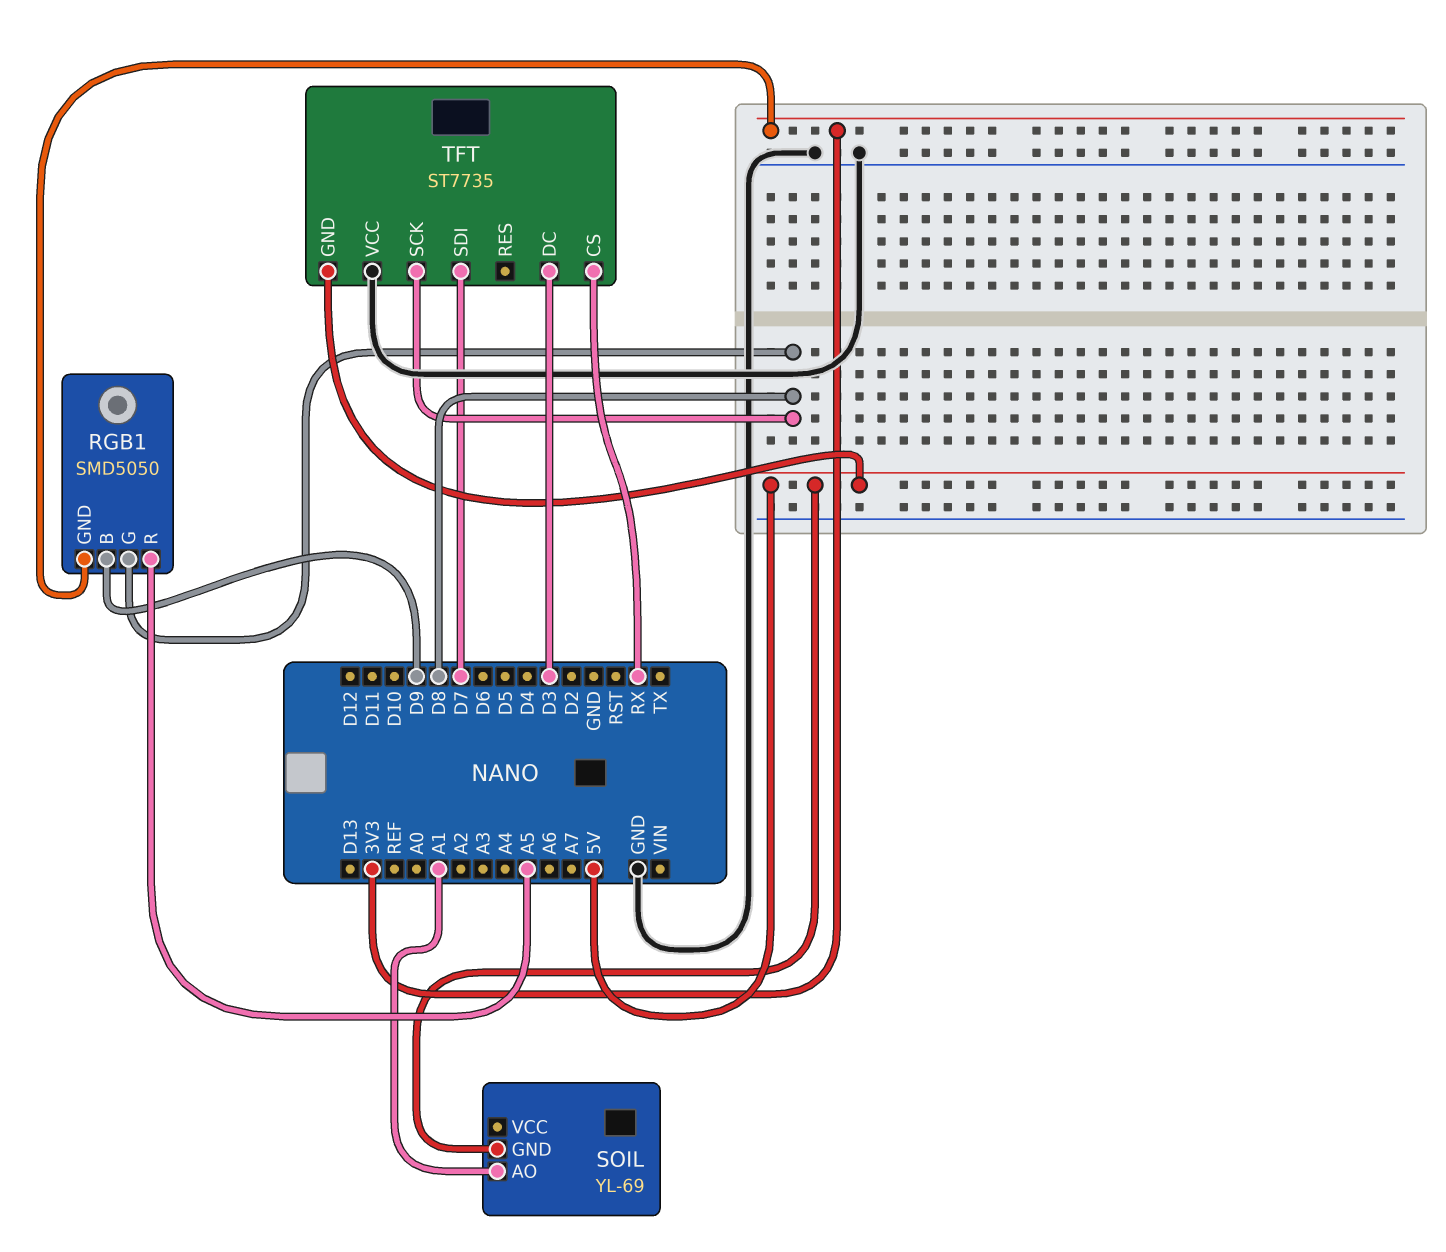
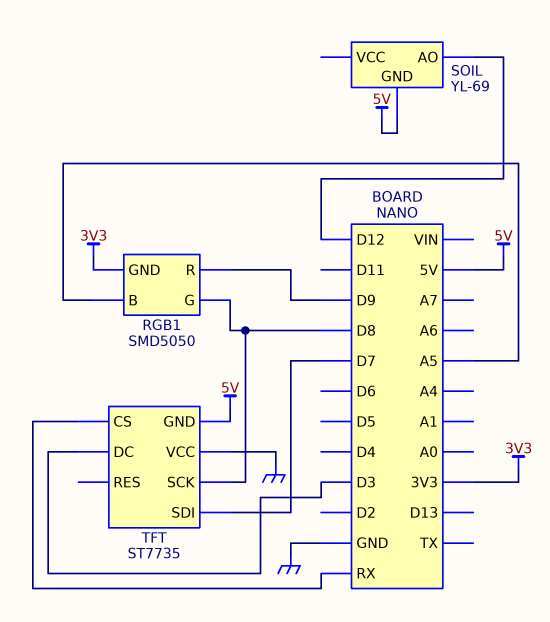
RGB1 pin B: D9 -> A5
RGB1 pin R: A5 -> D9
SOIL pin AO: A1 -> D12

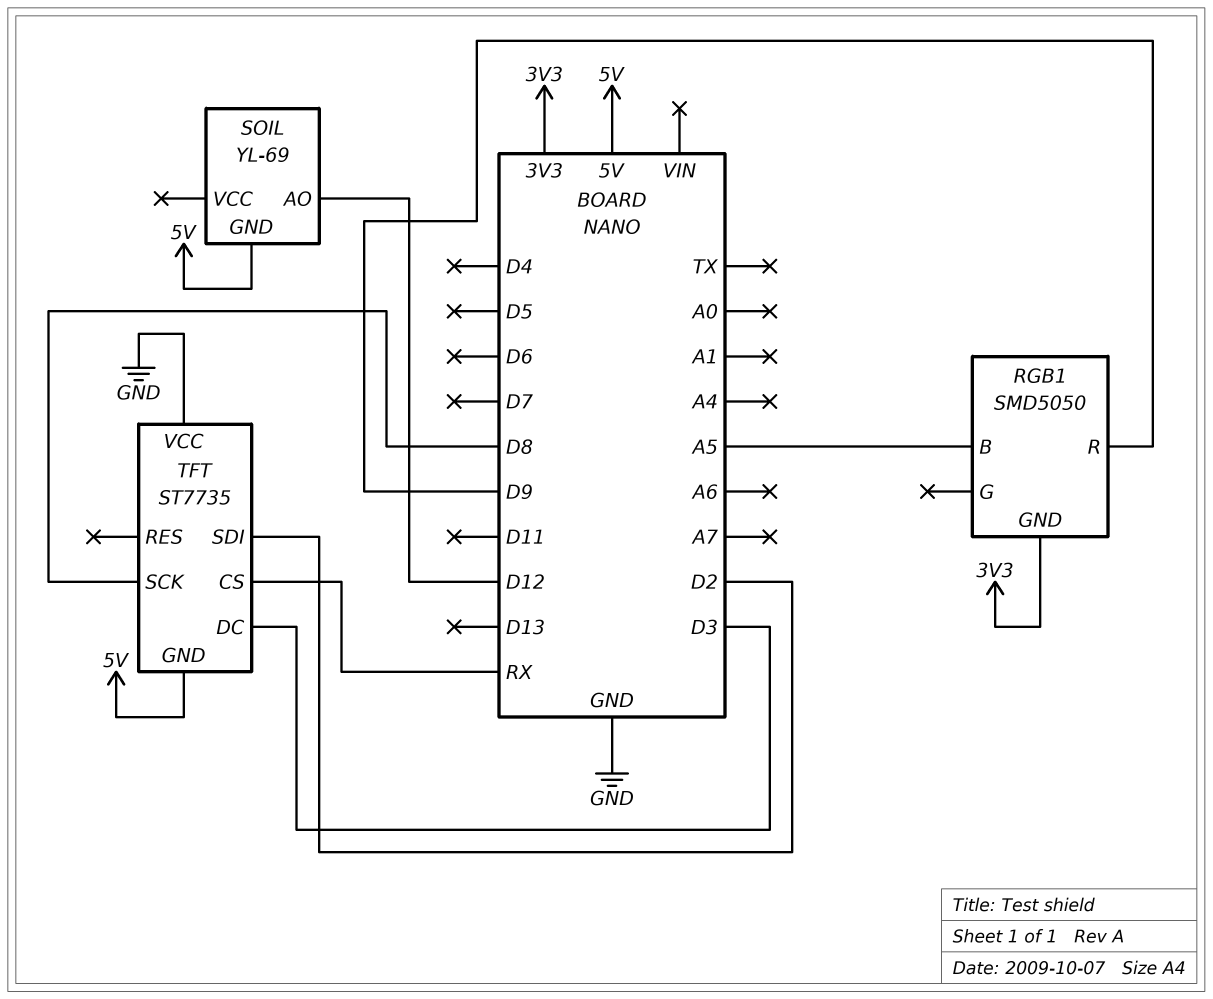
RGB1 pin G: D8 -> none
TFT pin SDI: D7 -> D2

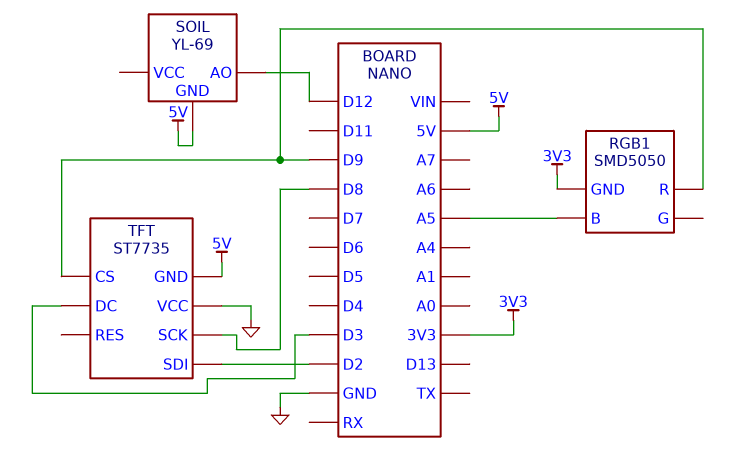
TFT pin CS: RX -> D9

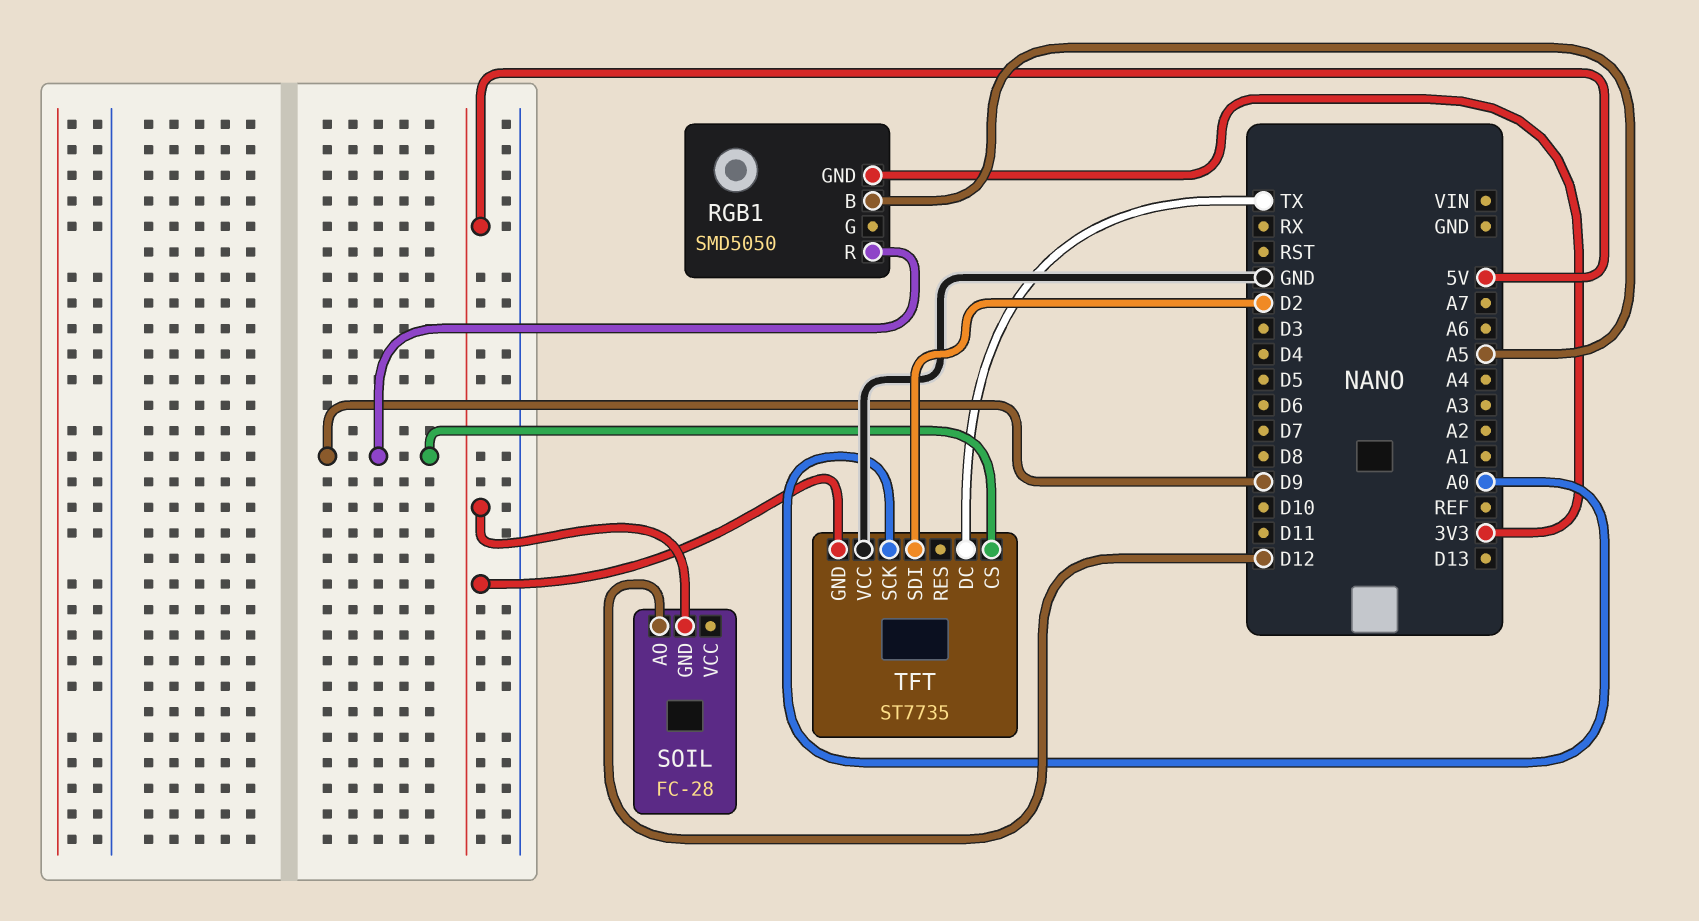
SOIL: YL-69 -> FC-28
TFT pin DC: D3 -> TX
TFT pin SCK: D8 -> A0

